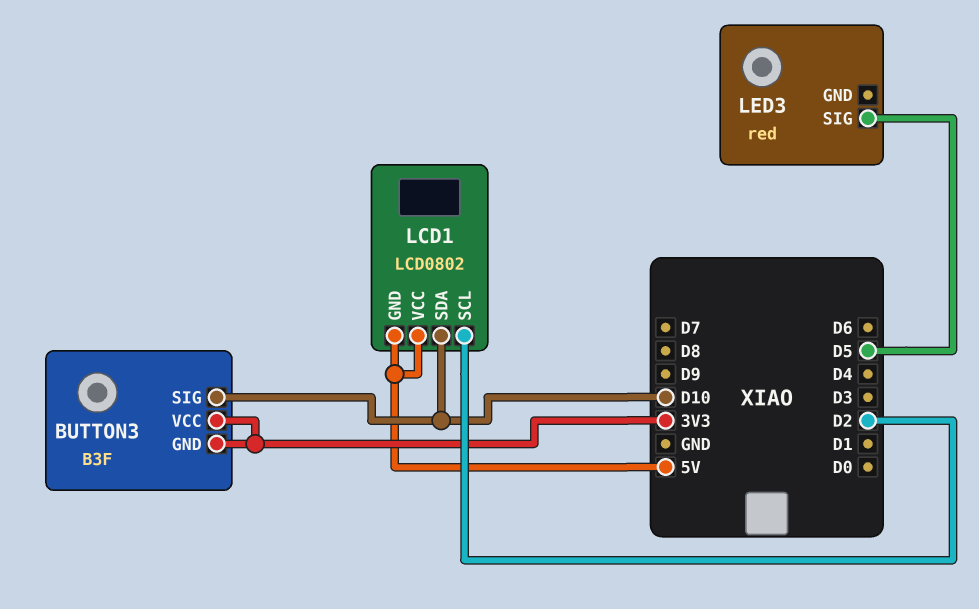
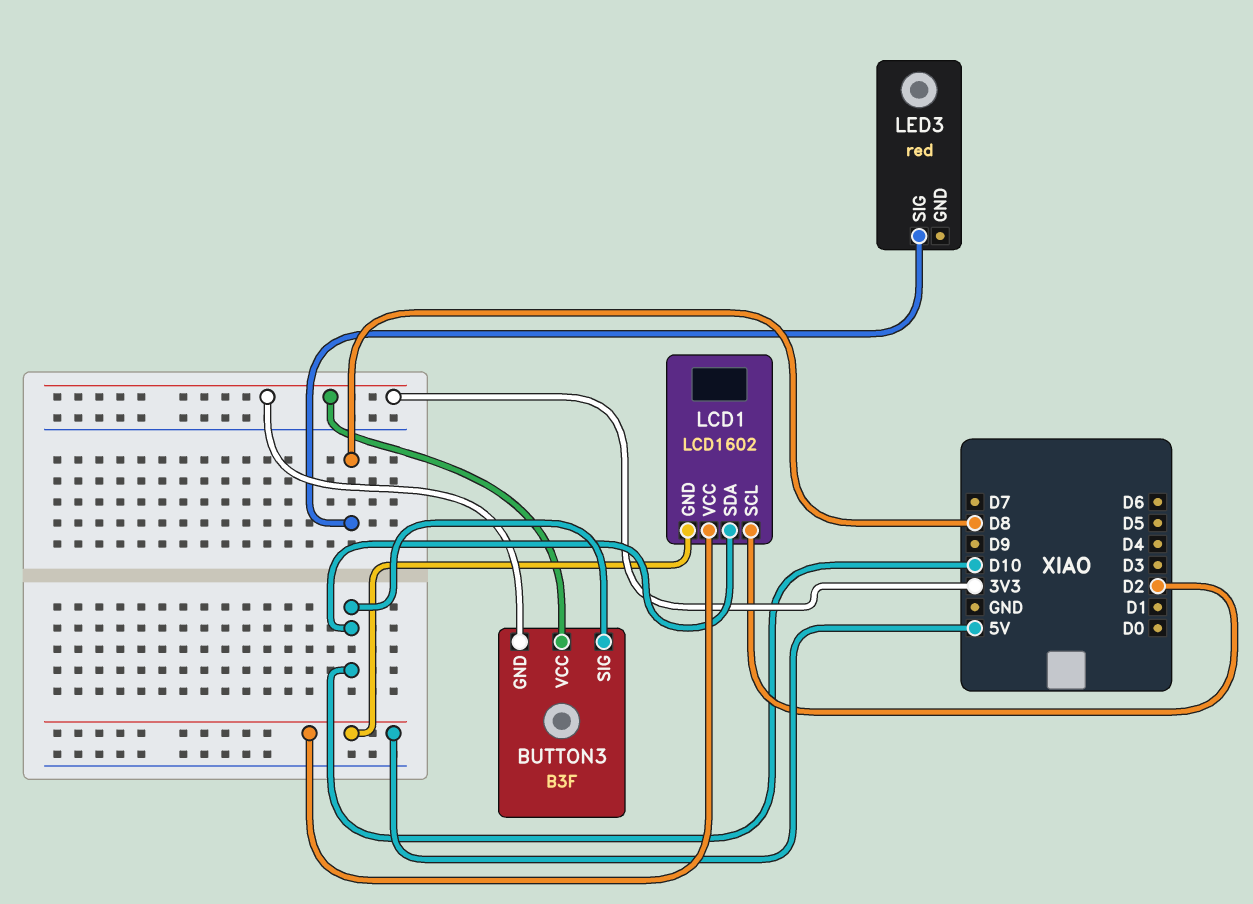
LCD1: LCD0802 -> LCD1602
LED3 pin SIG: D5 -> D8

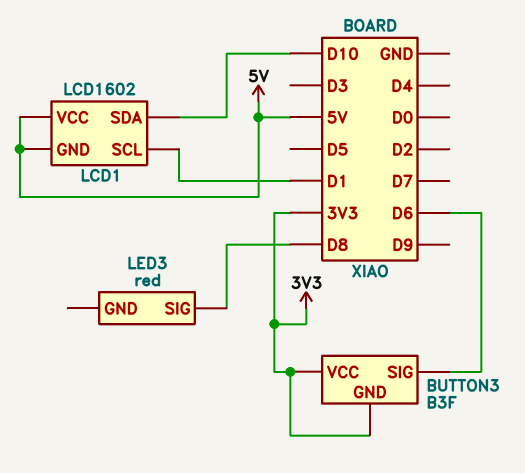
BUTTON3 pin SIG: D10 -> D6
LCD1 pin SCL: D2 -> D1

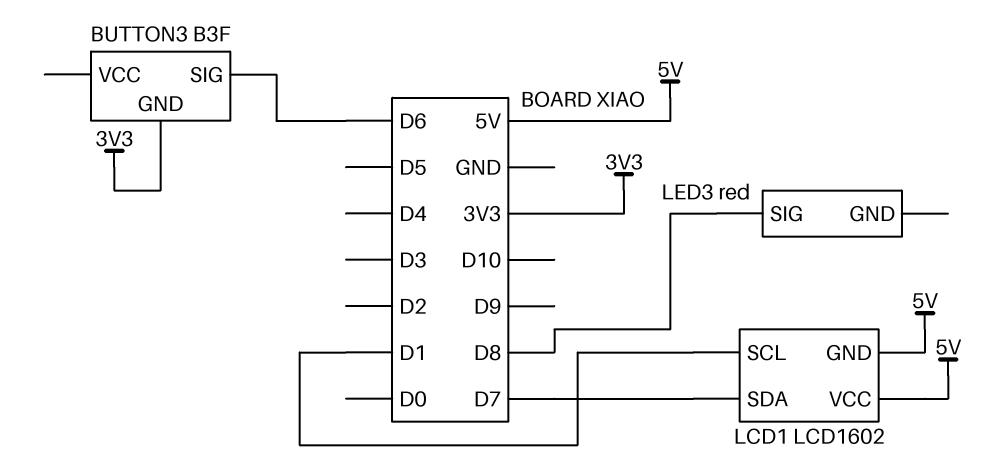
BUTTON3 pin VCC: 3V3 -> none
LCD1 pin SDA: D10 -> D7

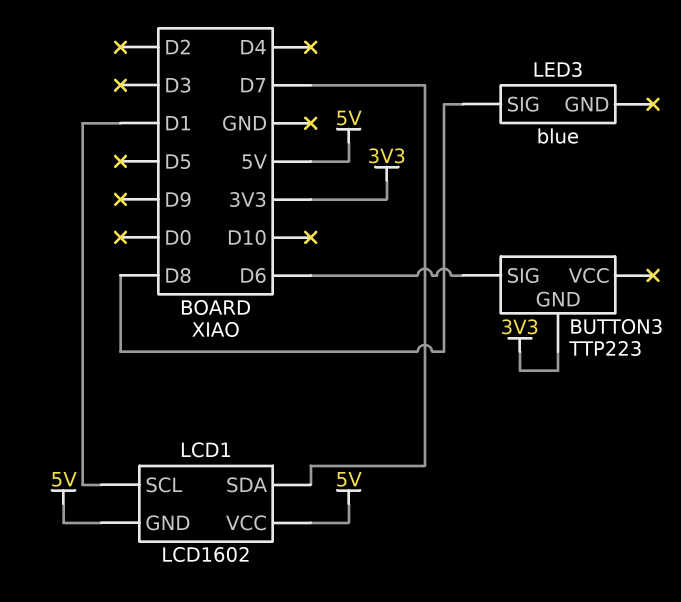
BUTTON3: B3F -> TTP223
LED3: red -> blue

